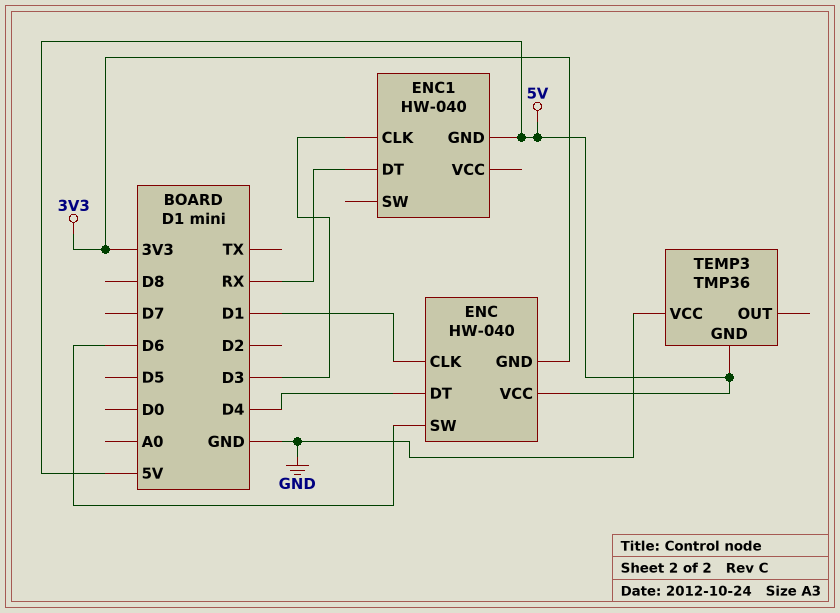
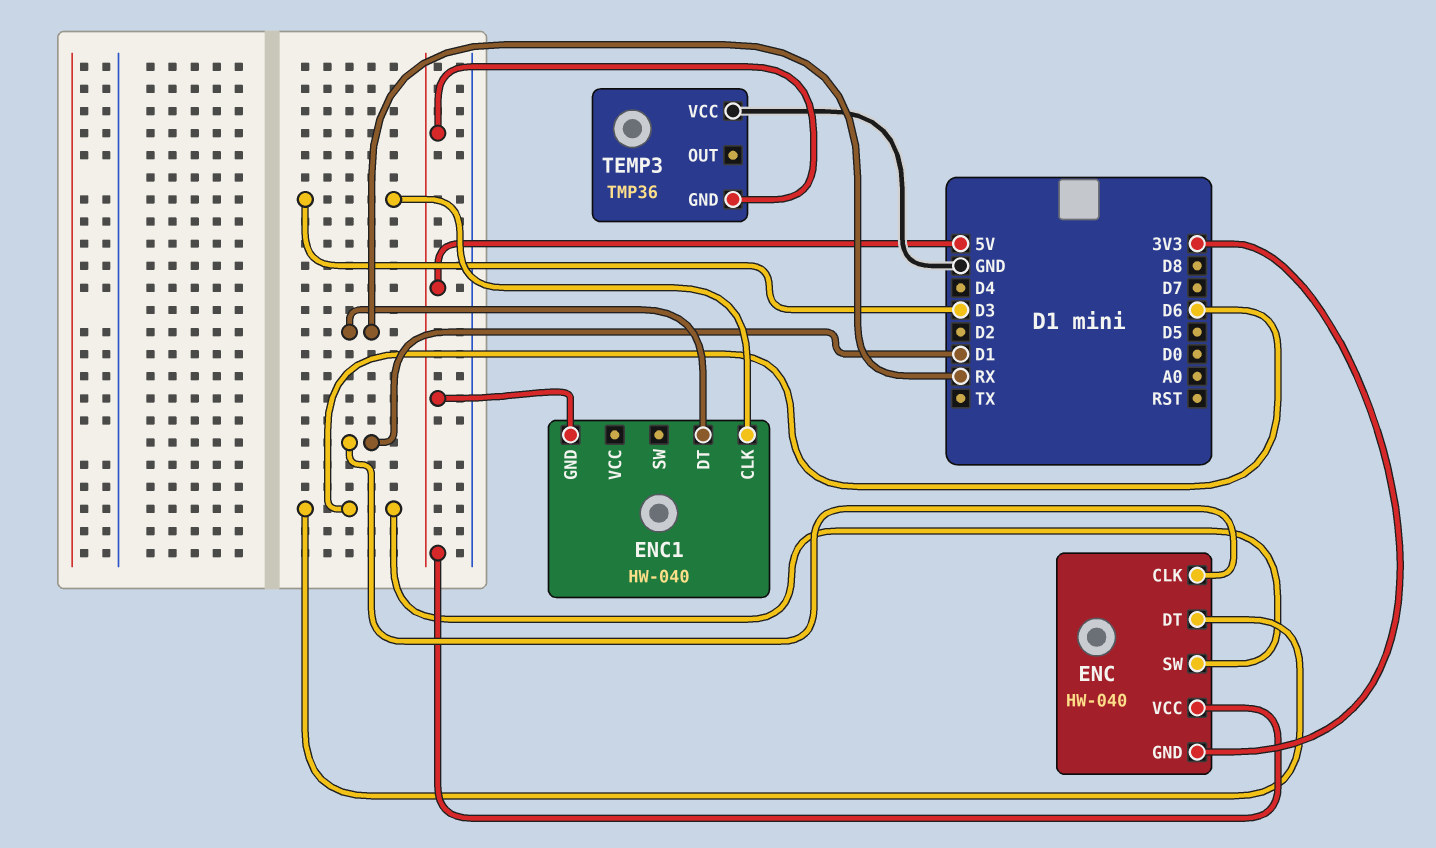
ENC pin DT: D4 -> D6

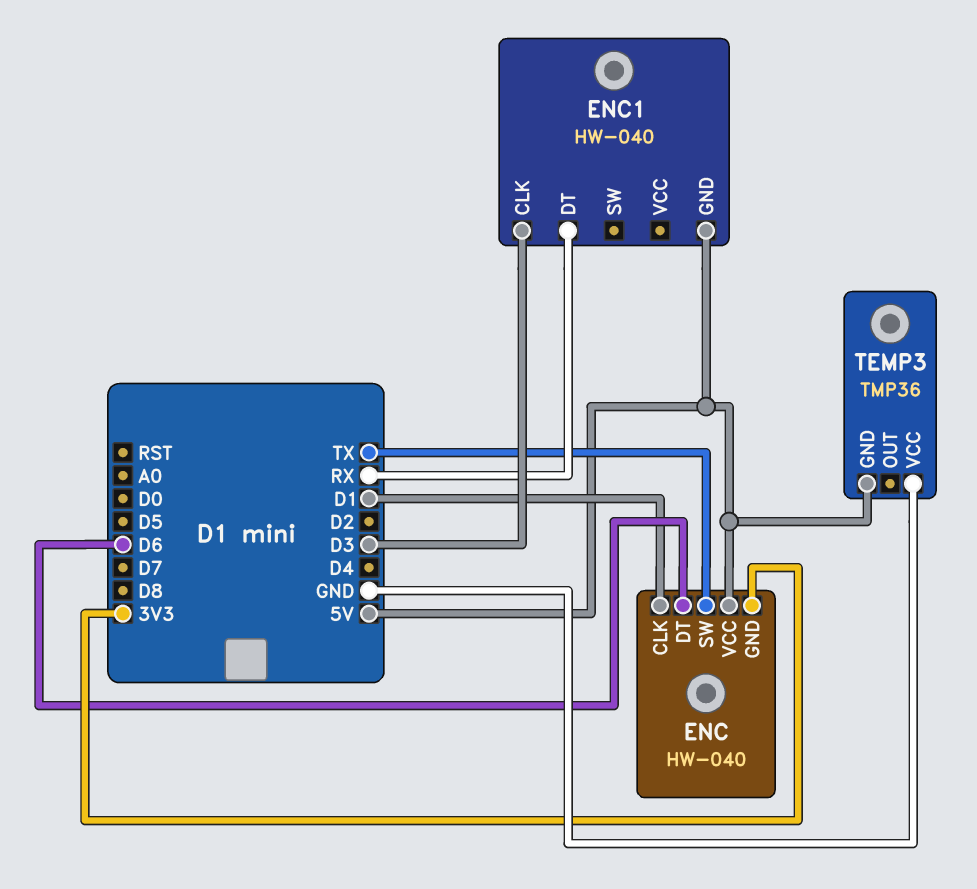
ENC pin SW: D6 -> TX

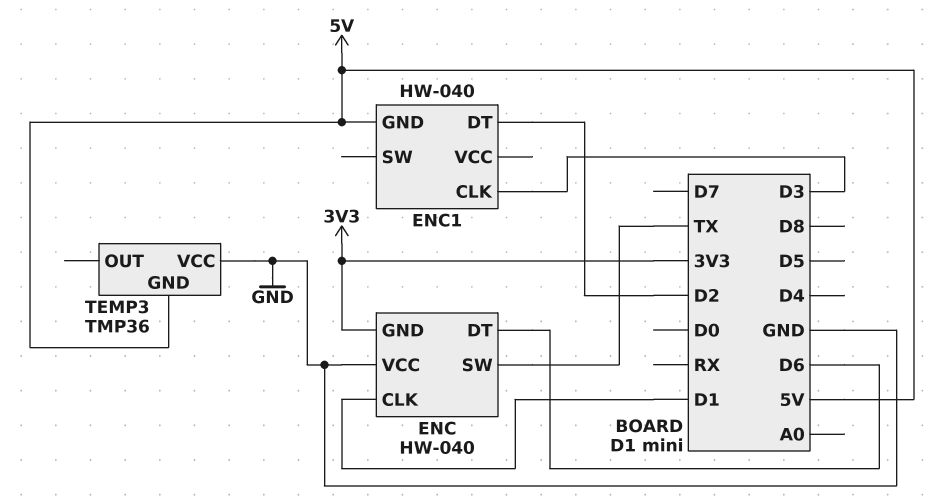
ENC pin VCC: 5V -> GND
ENC1 pin DT: RX -> D2

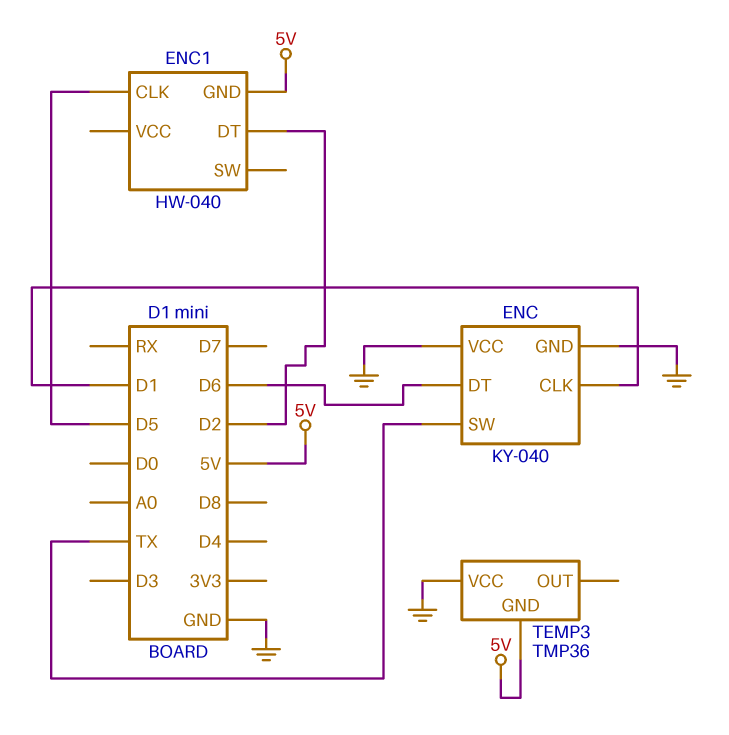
ENC: HW-040 -> KY-040
ENC pin GND: 3V3 -> GND
ENC1 pin CLK: D3 -> D5

